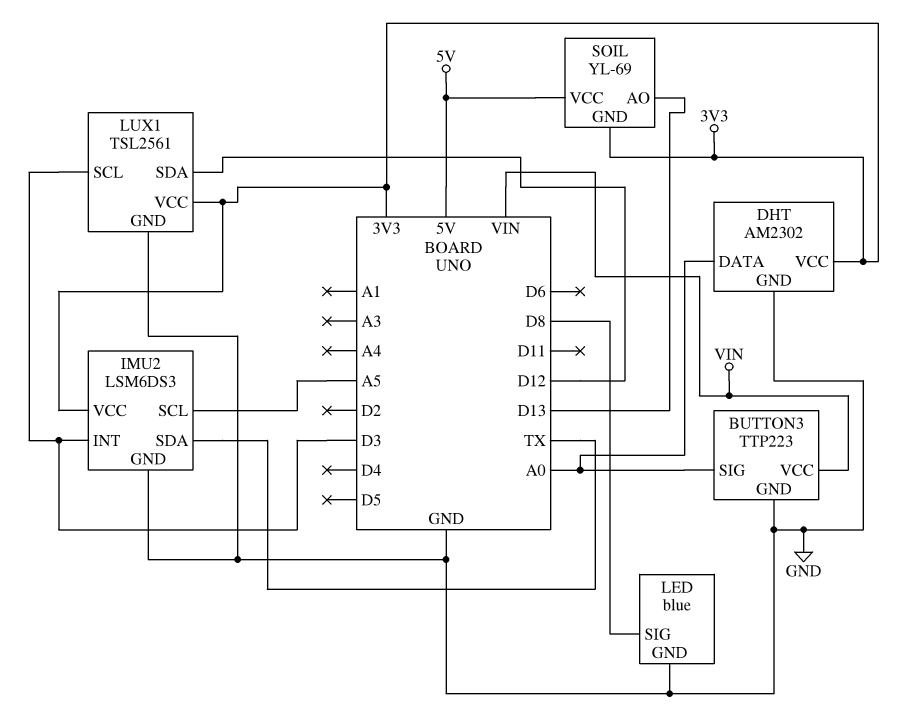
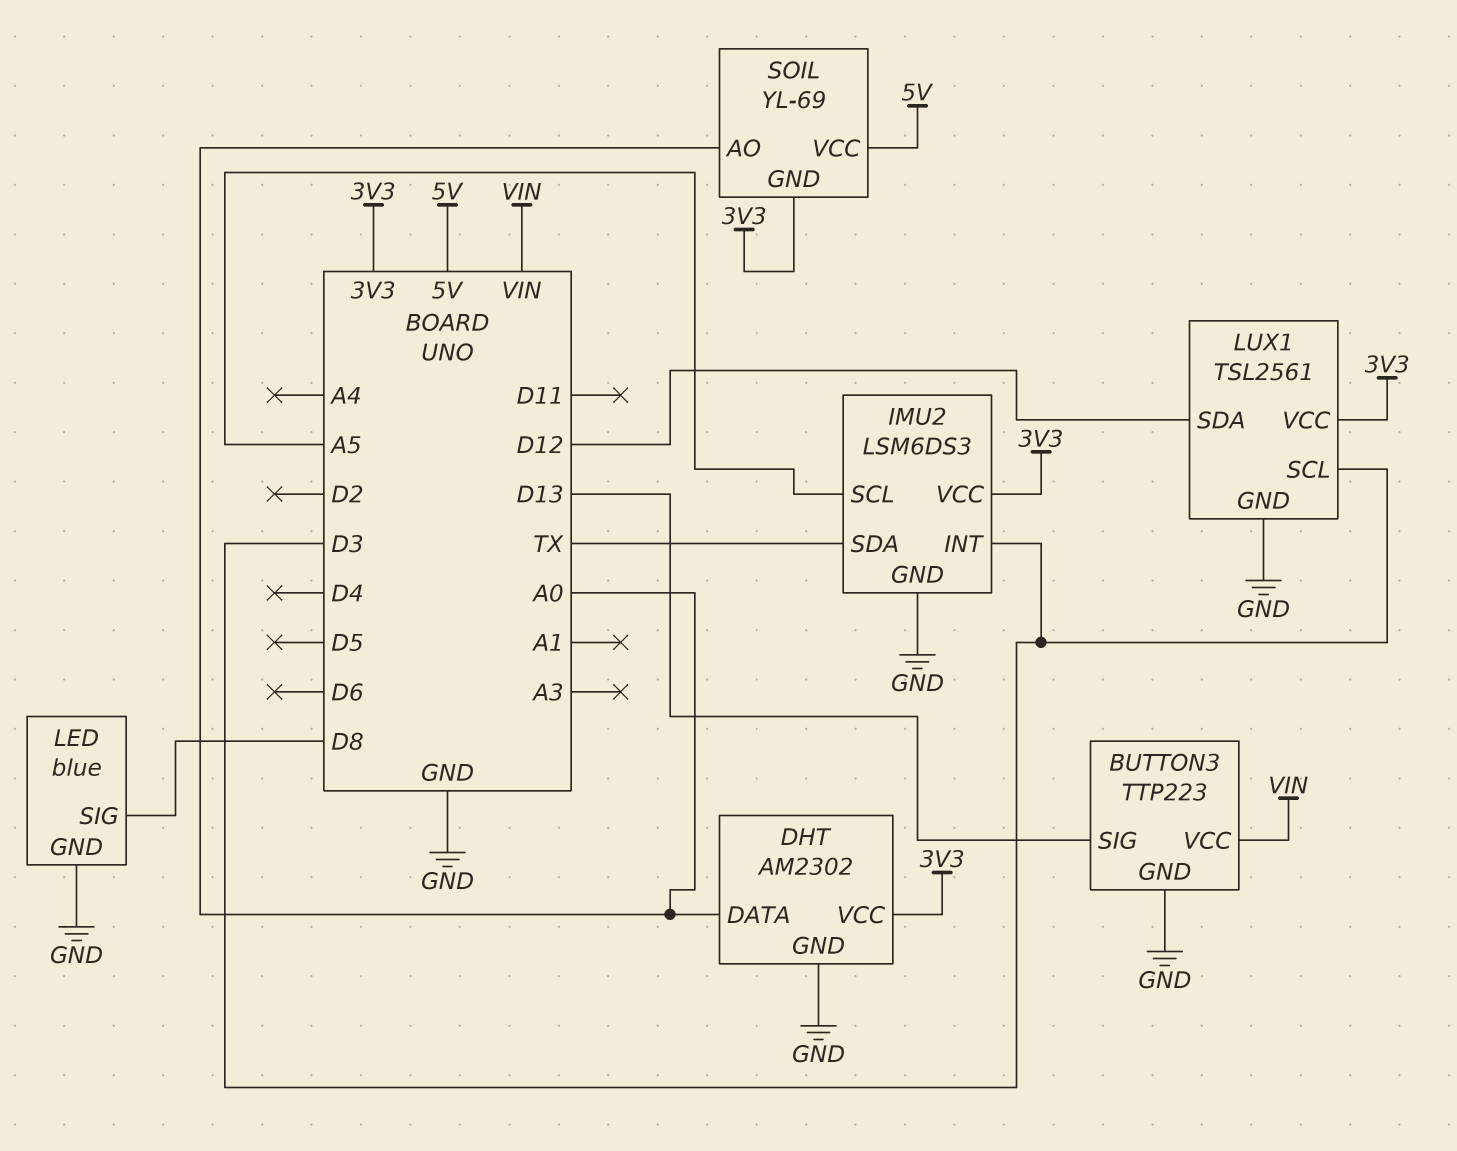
BUTTON3 pin SIG: A0 -> D13
SOIL pin AO: D13 -> A0

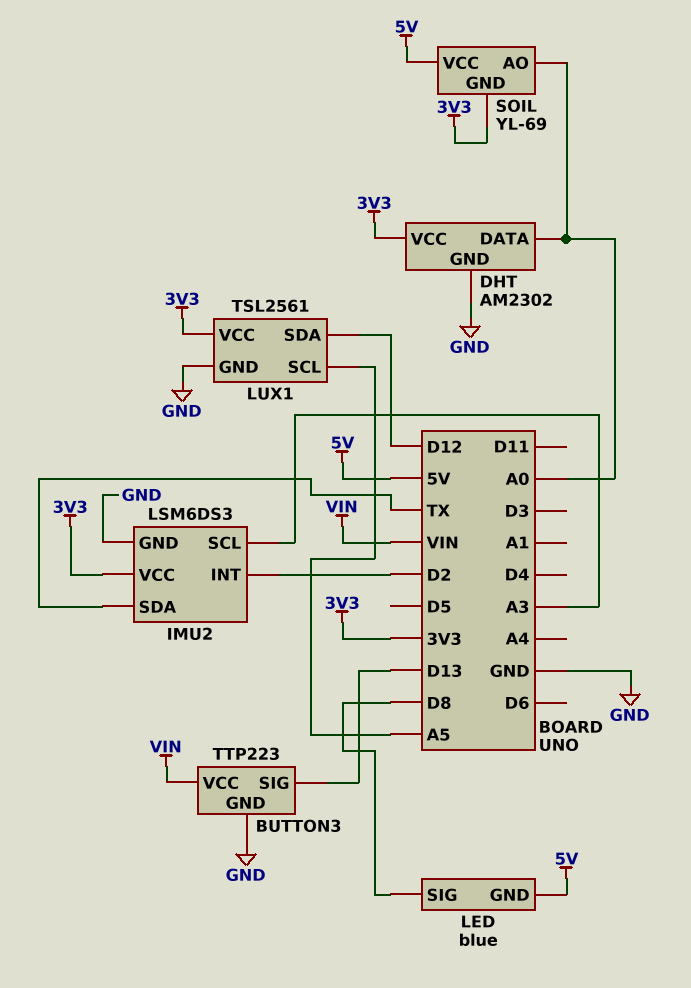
IMU2 pin INT: D3 -> D2
IMU2 pin SCL: A5 -> A3
LED pin GND: GND -> 5V
LUX1 pin SCL: D3 -> A5

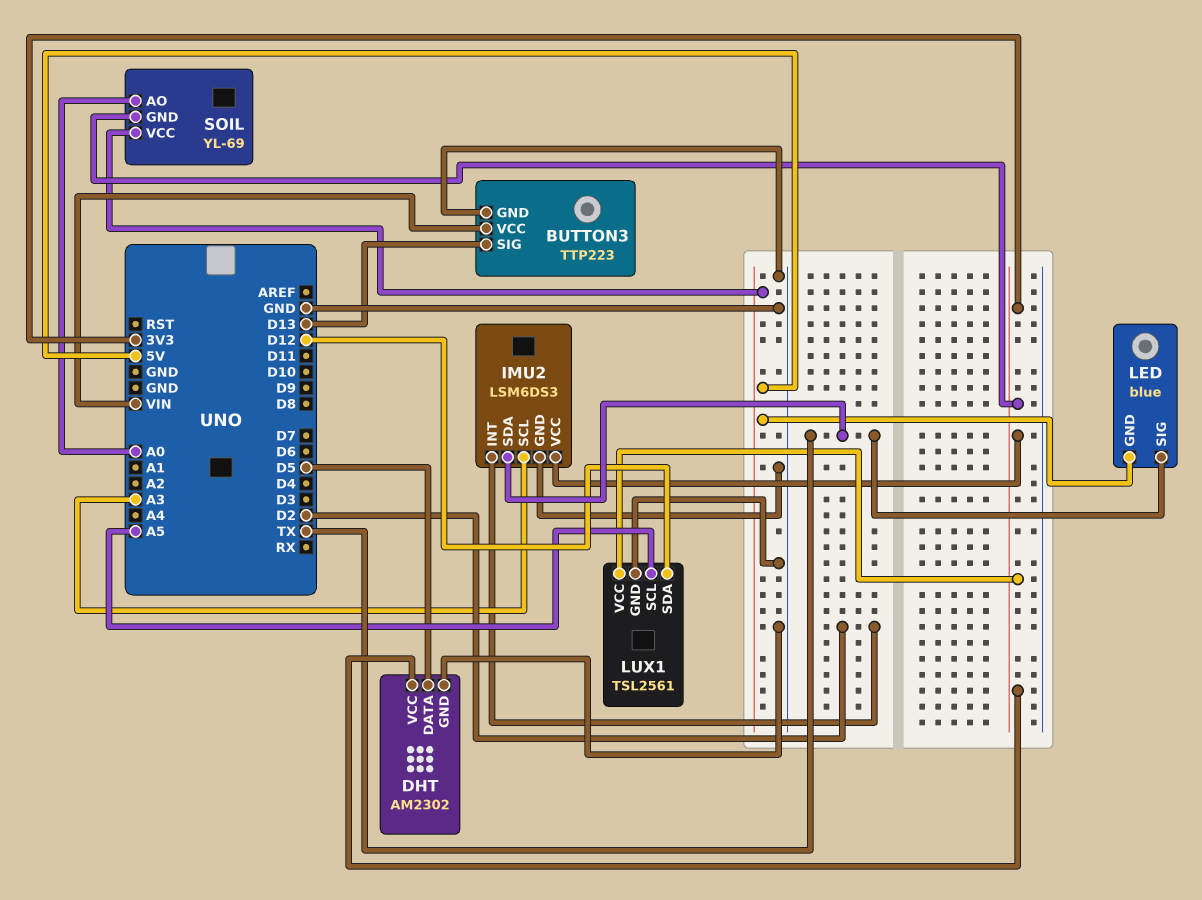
DHT pin DATA: A0 -> D5
LED pin SIG: D8 -> TX

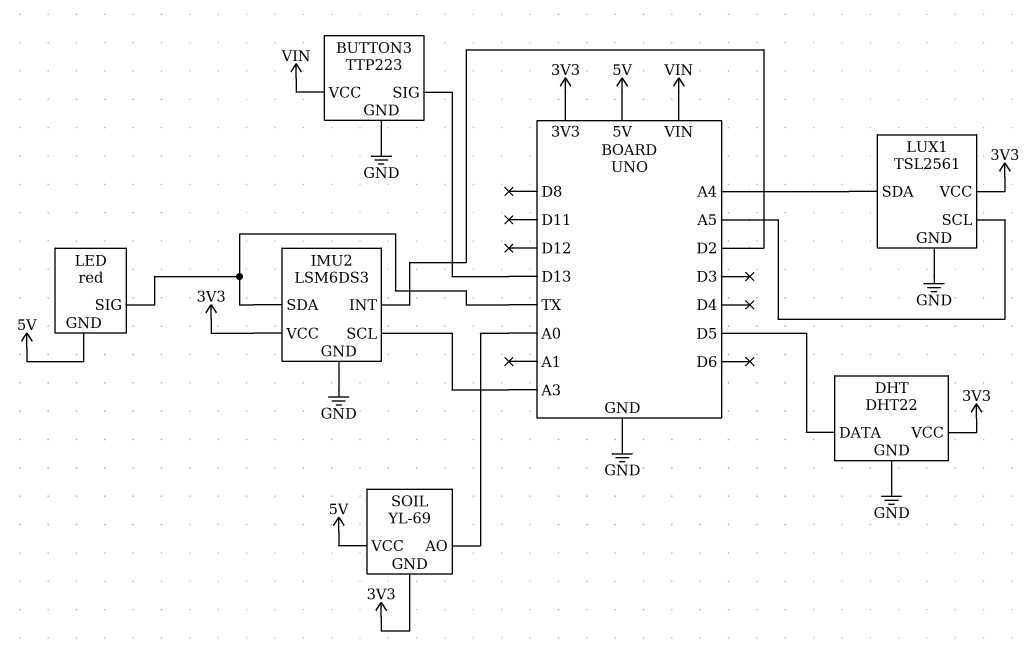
DHT: AM2302 -> DHT22
LED: blue -> red
LUX1 pin SDA: D12 -> A4

